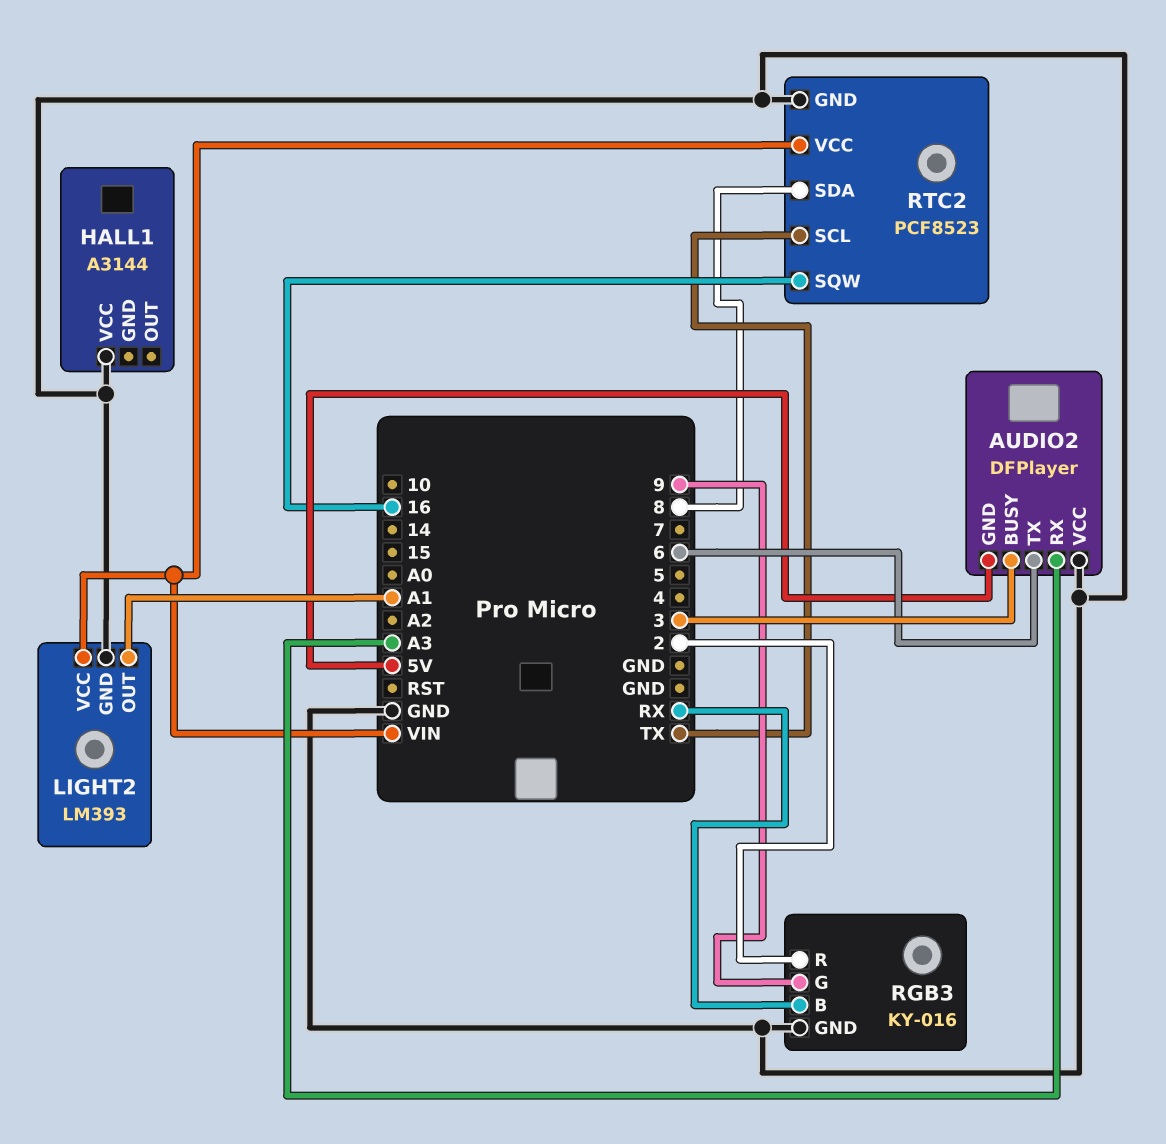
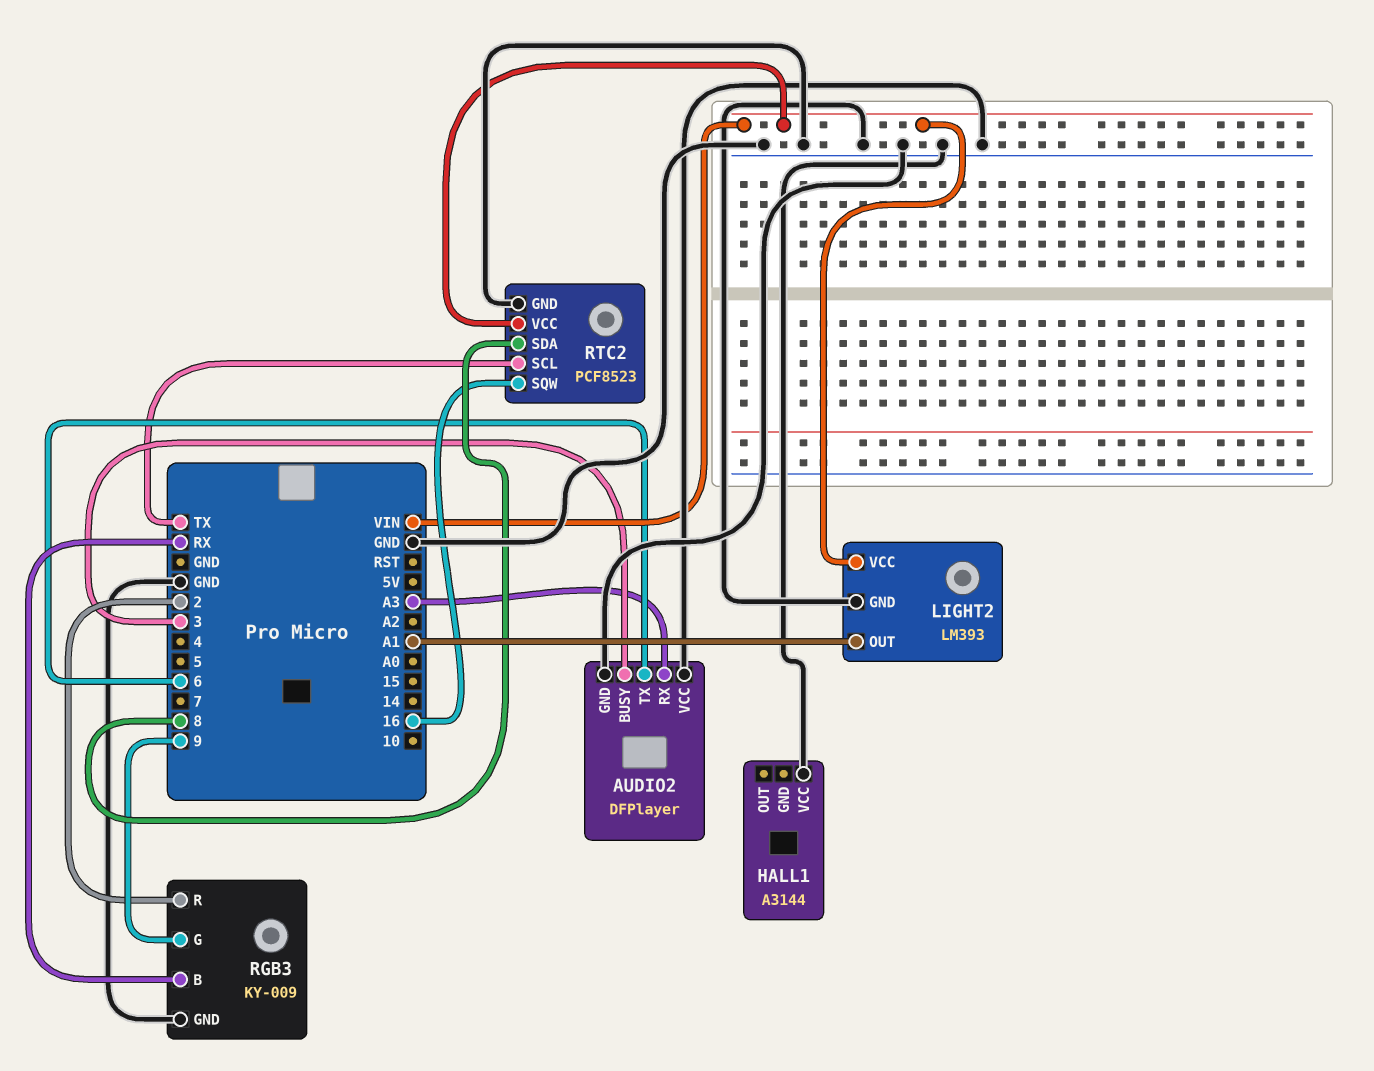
AUDIO2 pin GND: 5V -> GND
RGB3: KY-016 -> KY-009

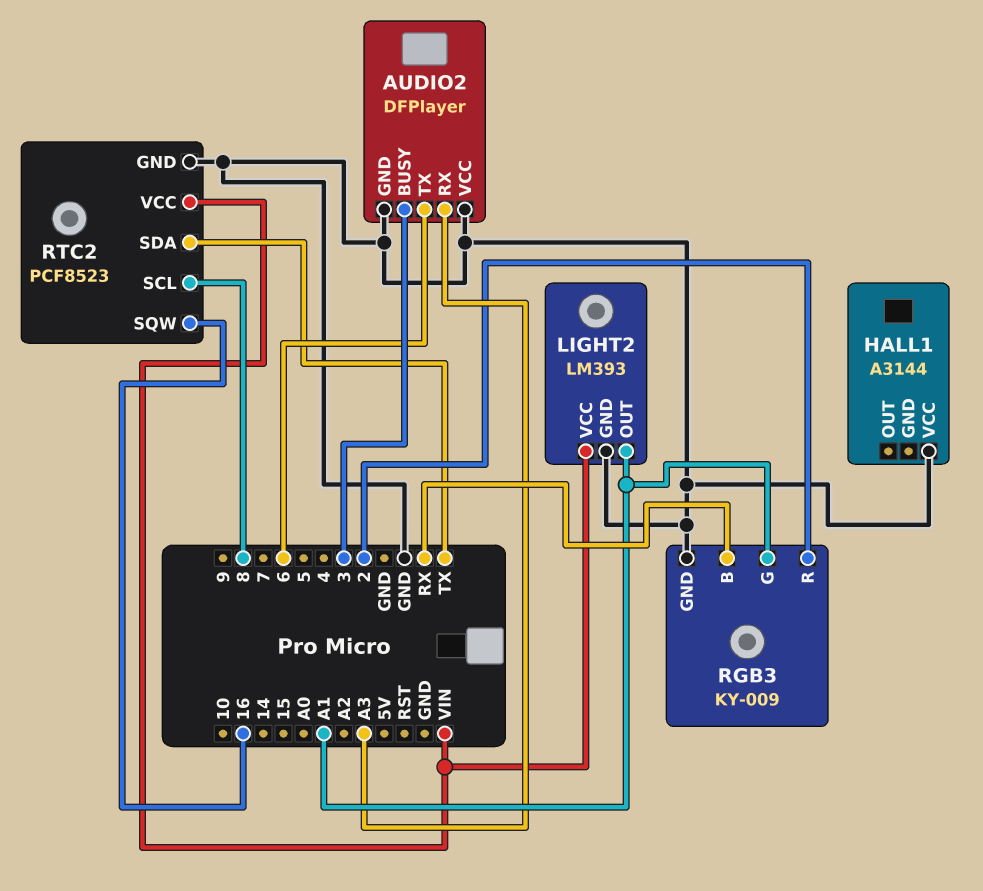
RGB3 pin G: 9 -> A1
RTC2 pin SCL: TX -> 8
RTC2 pin SDA: 8 -> TX

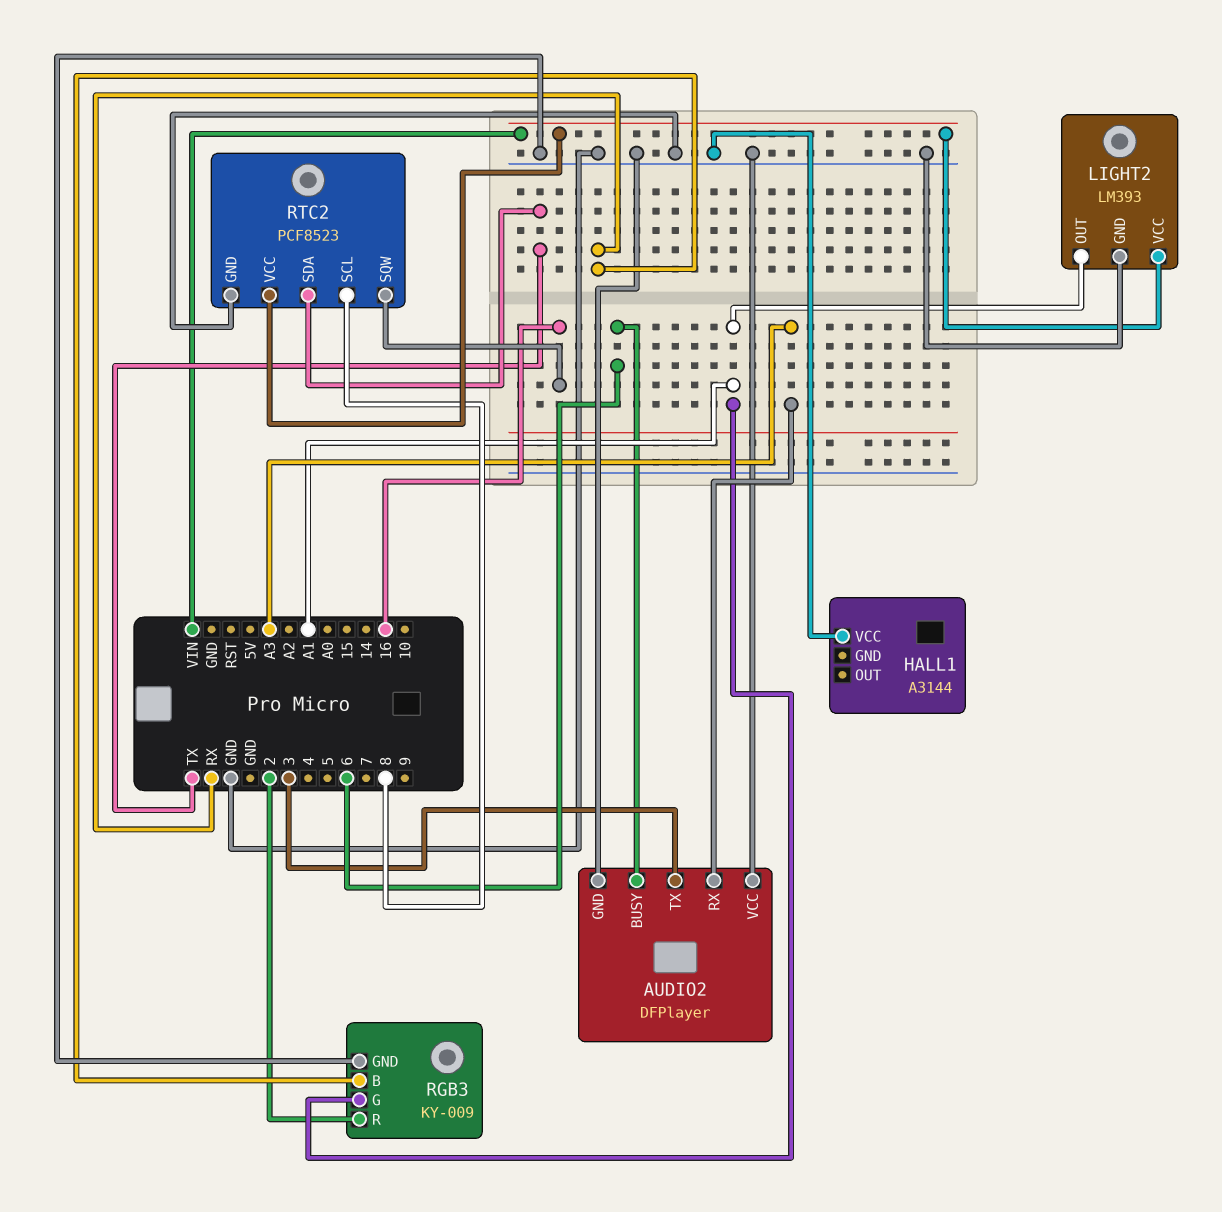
AUDIO2 pin BUSY: 3 -> 6
AUDIO2 pin TX: 6 -> 3

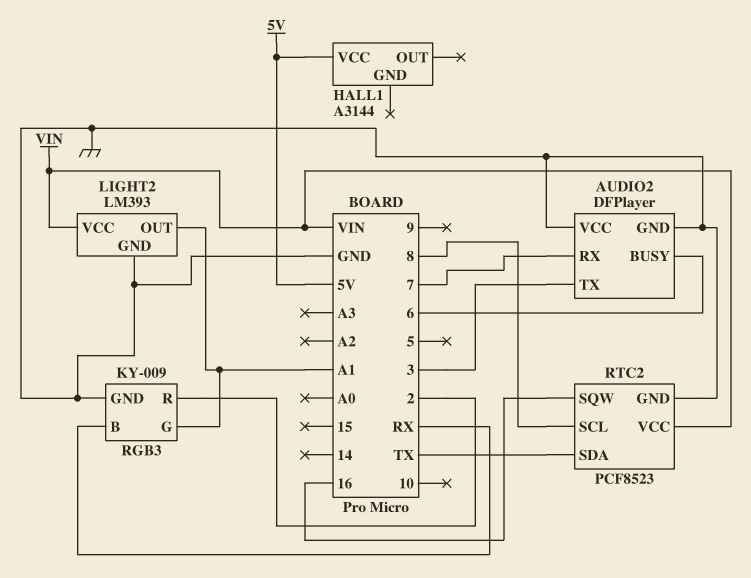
AUDIO2 pin RX: A3 -> 7
HALL1 pin VCC: GND -> 5V

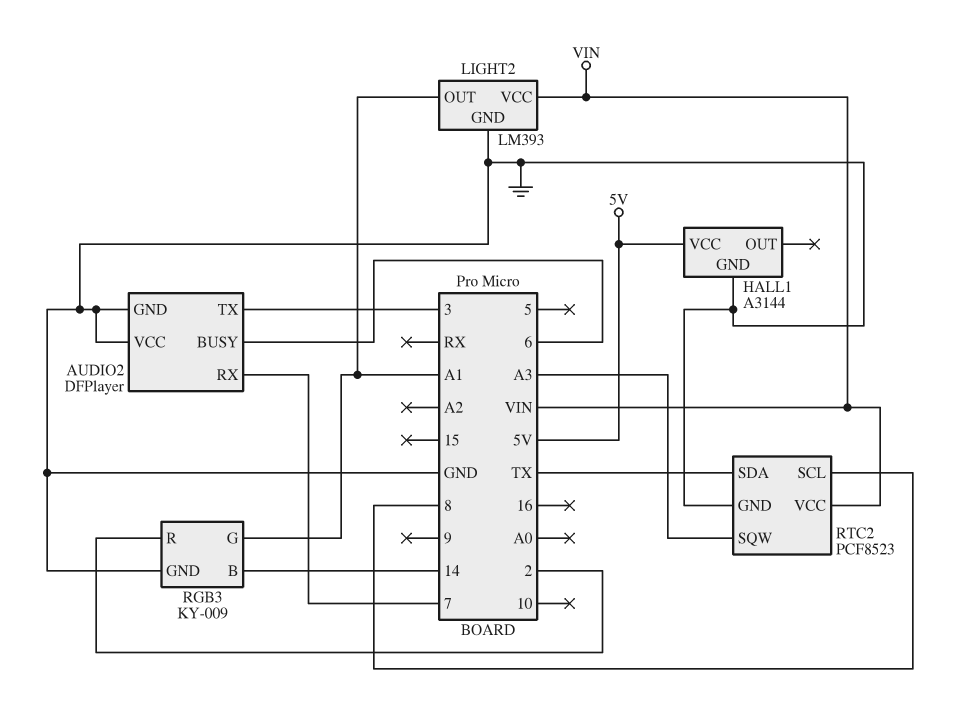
HALL1 pin GND: none -> GND
RGB3 pin B: RX -> 14
RTC2 pin SQW: 16 -> A3

